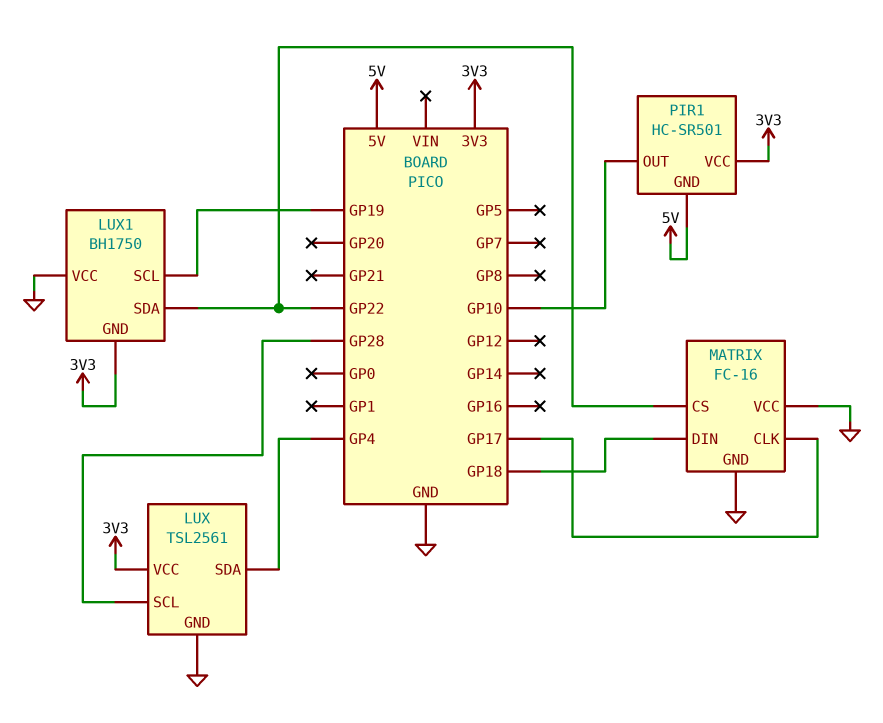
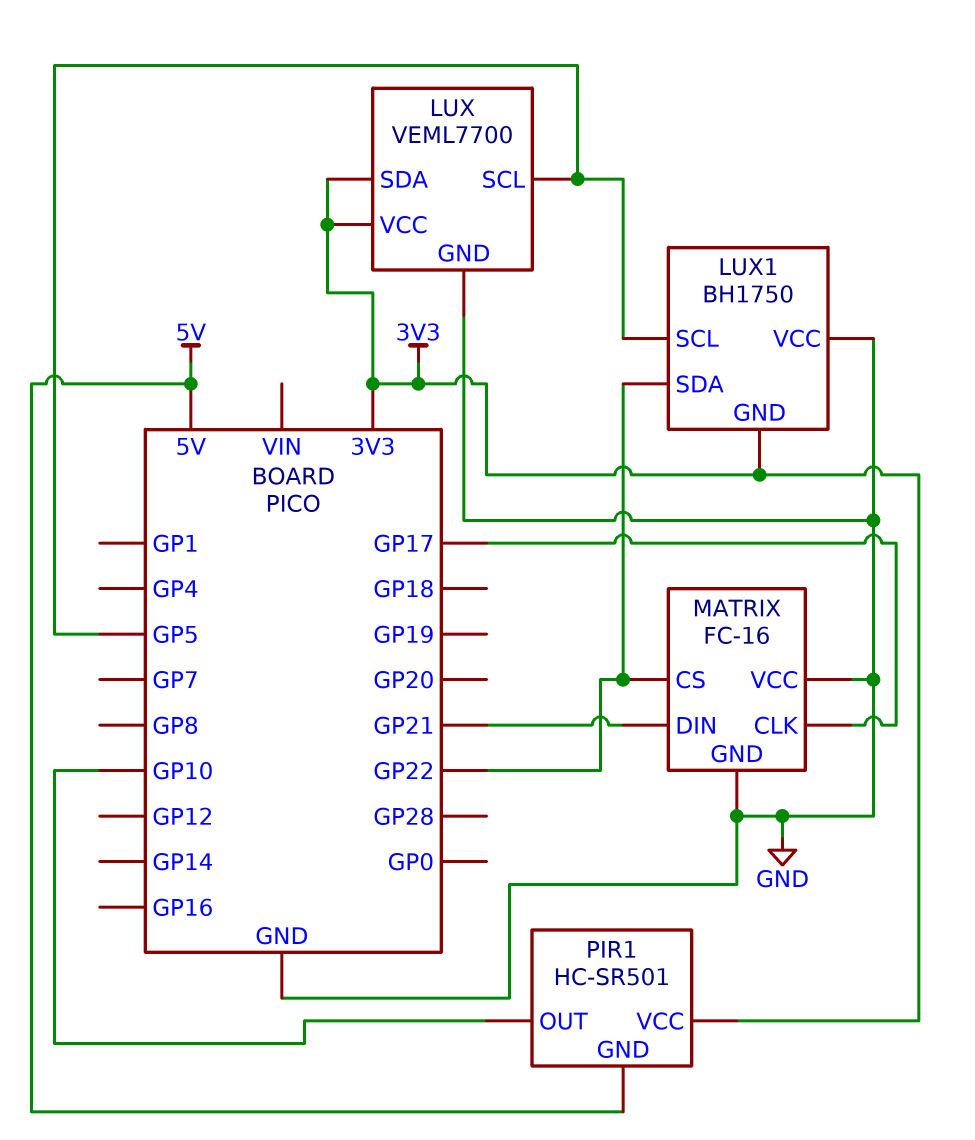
LUX: TSL2561 -> VEML7700
LUX pin SCL: GP28 -> GP5
LUX pin SDA: GP4 -> 3V3
LUX1 pin SCL: GP19 -> GP5
MATRIX pin DIN: GP18 -> GP21

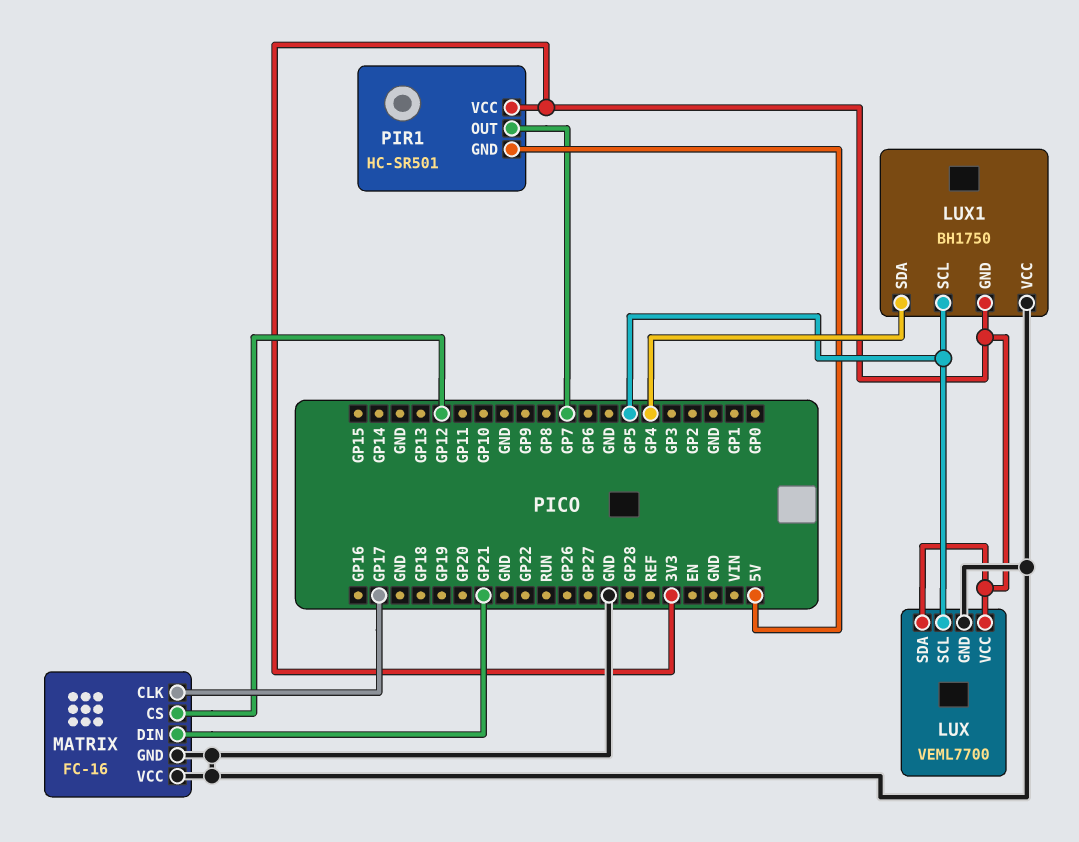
LUX1 pin SDA: GP22 -> GP4
MATRIX pin CS: GP22 -> GP12
PIR1 pin OUT: GP10 -> GP7

